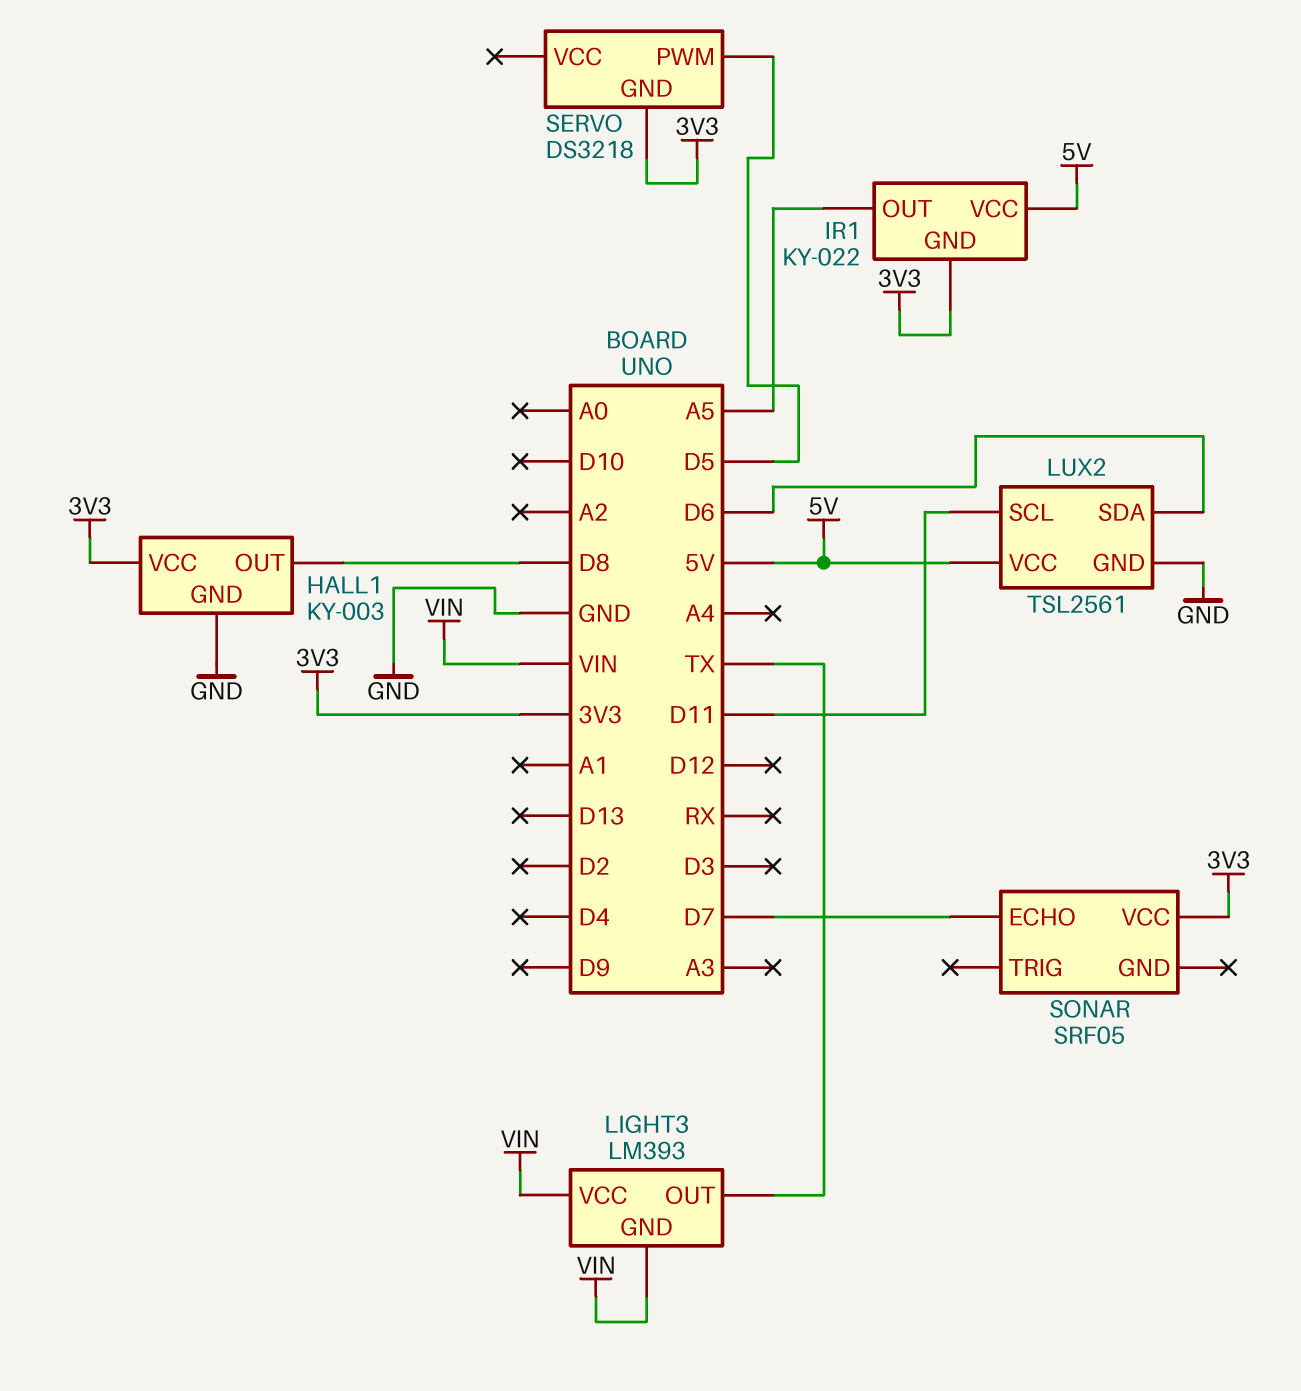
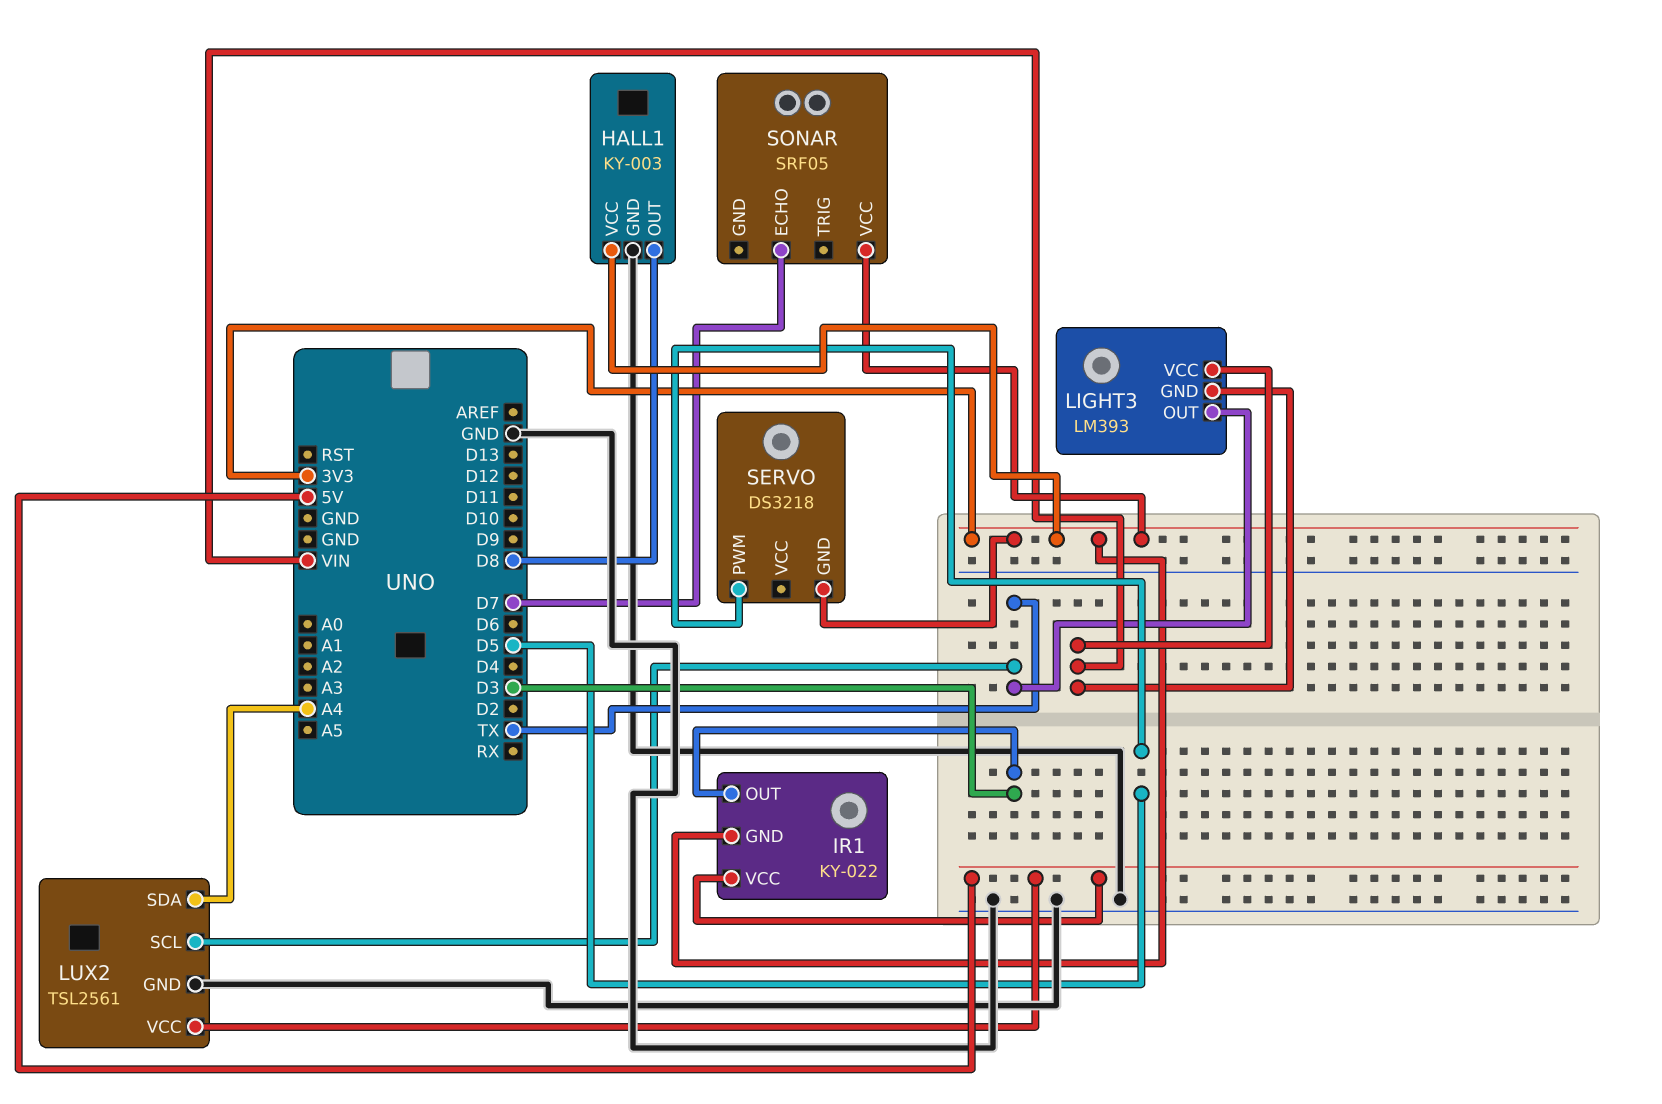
IR1 pin OUT: A5 -> D3
LUX2 pin SCL: D11 -> TX
LUX2 pin SDA: D6 -> A4

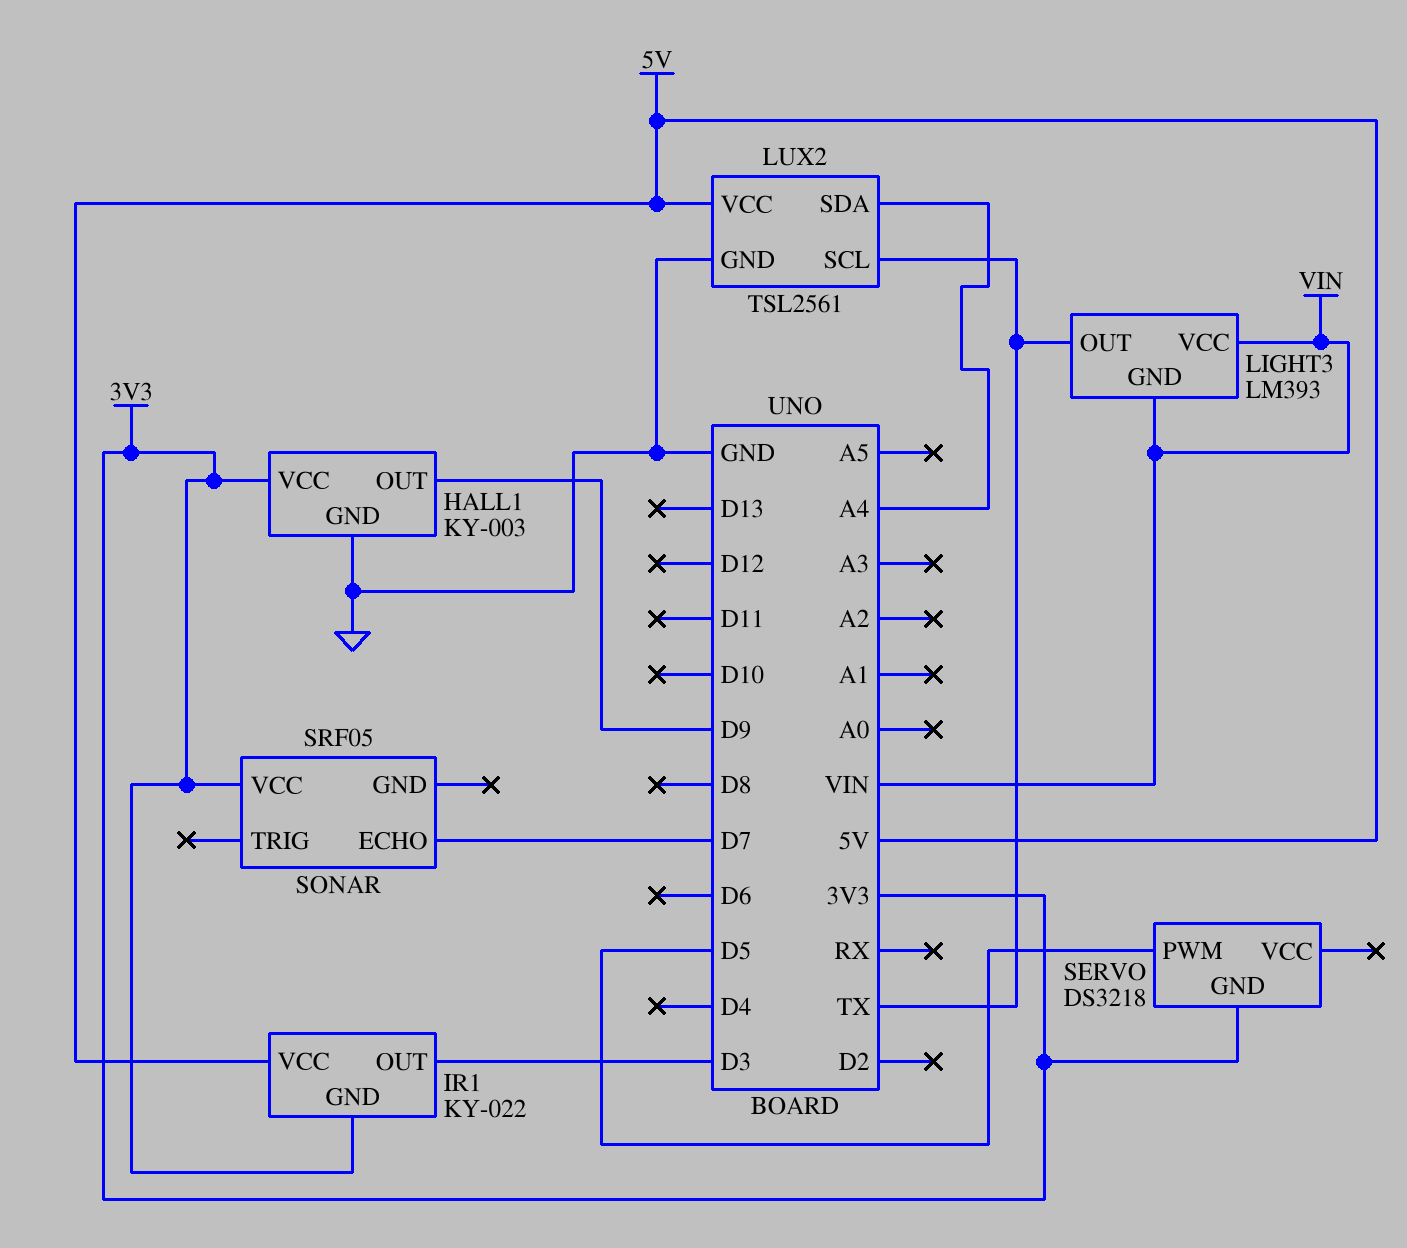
HALL1 pin OUT: D8 -> D9

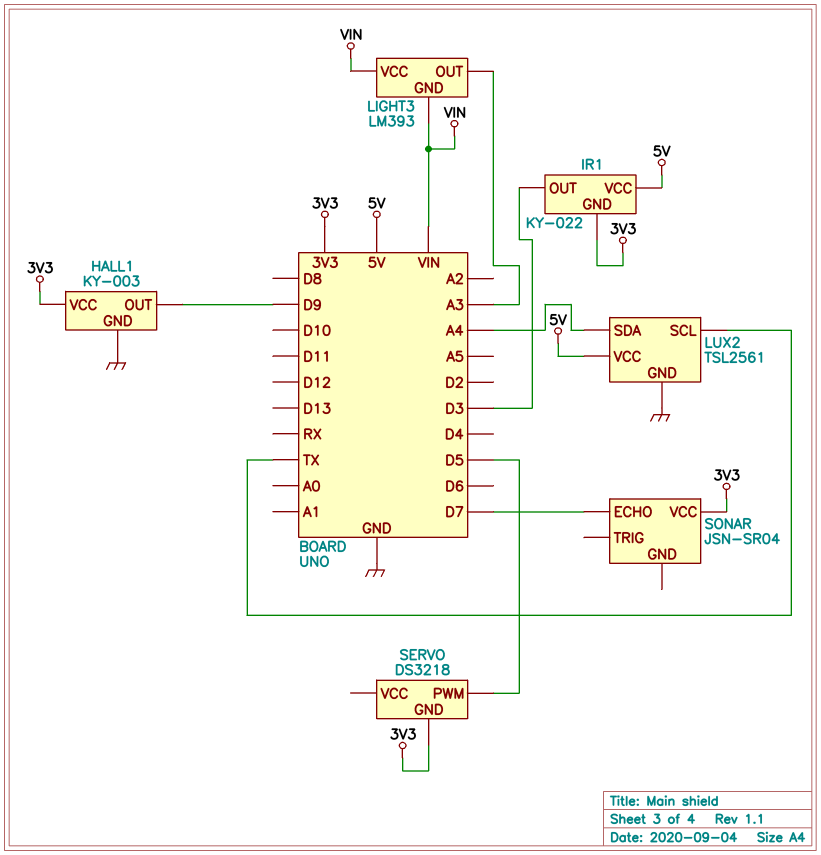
LIGHT3 pin OUT: TX -> A3
SONAR: SRF05 -> JSN-SR04

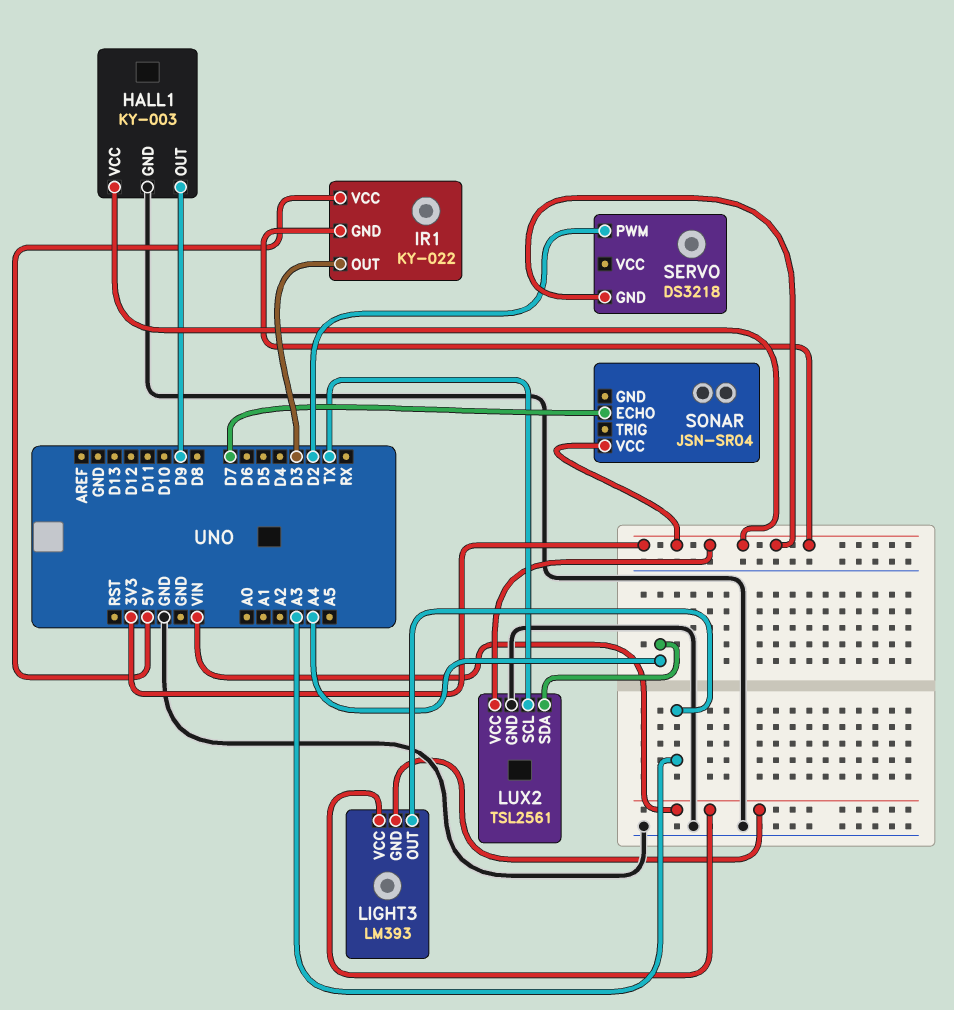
LUX2 pin VCC: 5V -> 3V3
SERVO pin PWM: D5 -> D2

